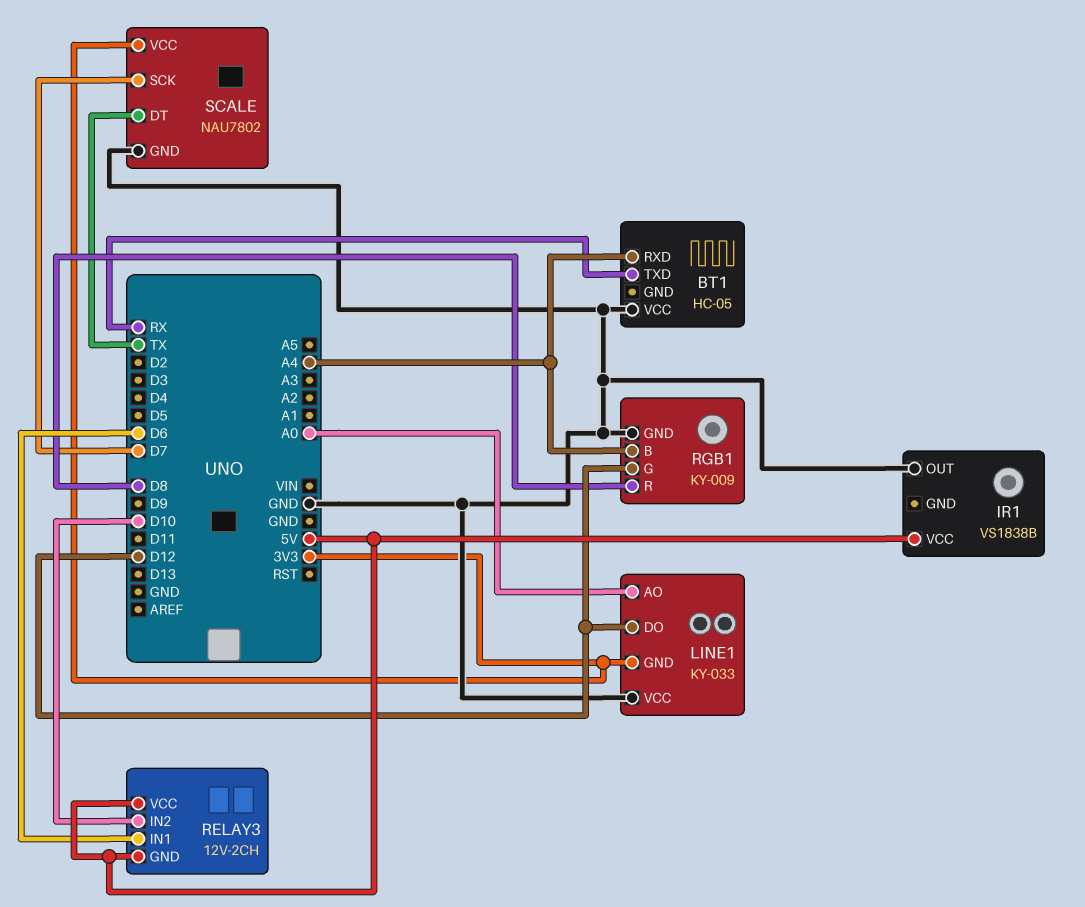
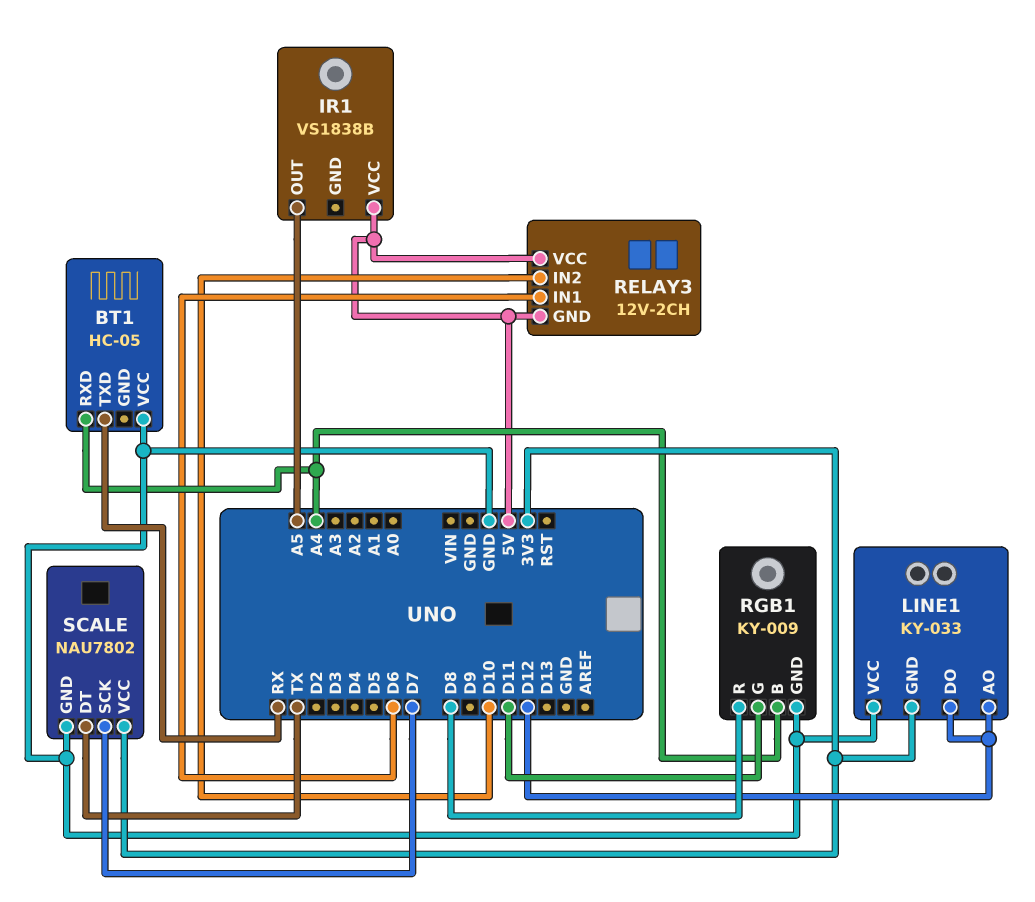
IR1 pin OUT: GND -> A5
LINE1 pin AO: A0 -> D12
RGB1 pin G: D12 -> D11

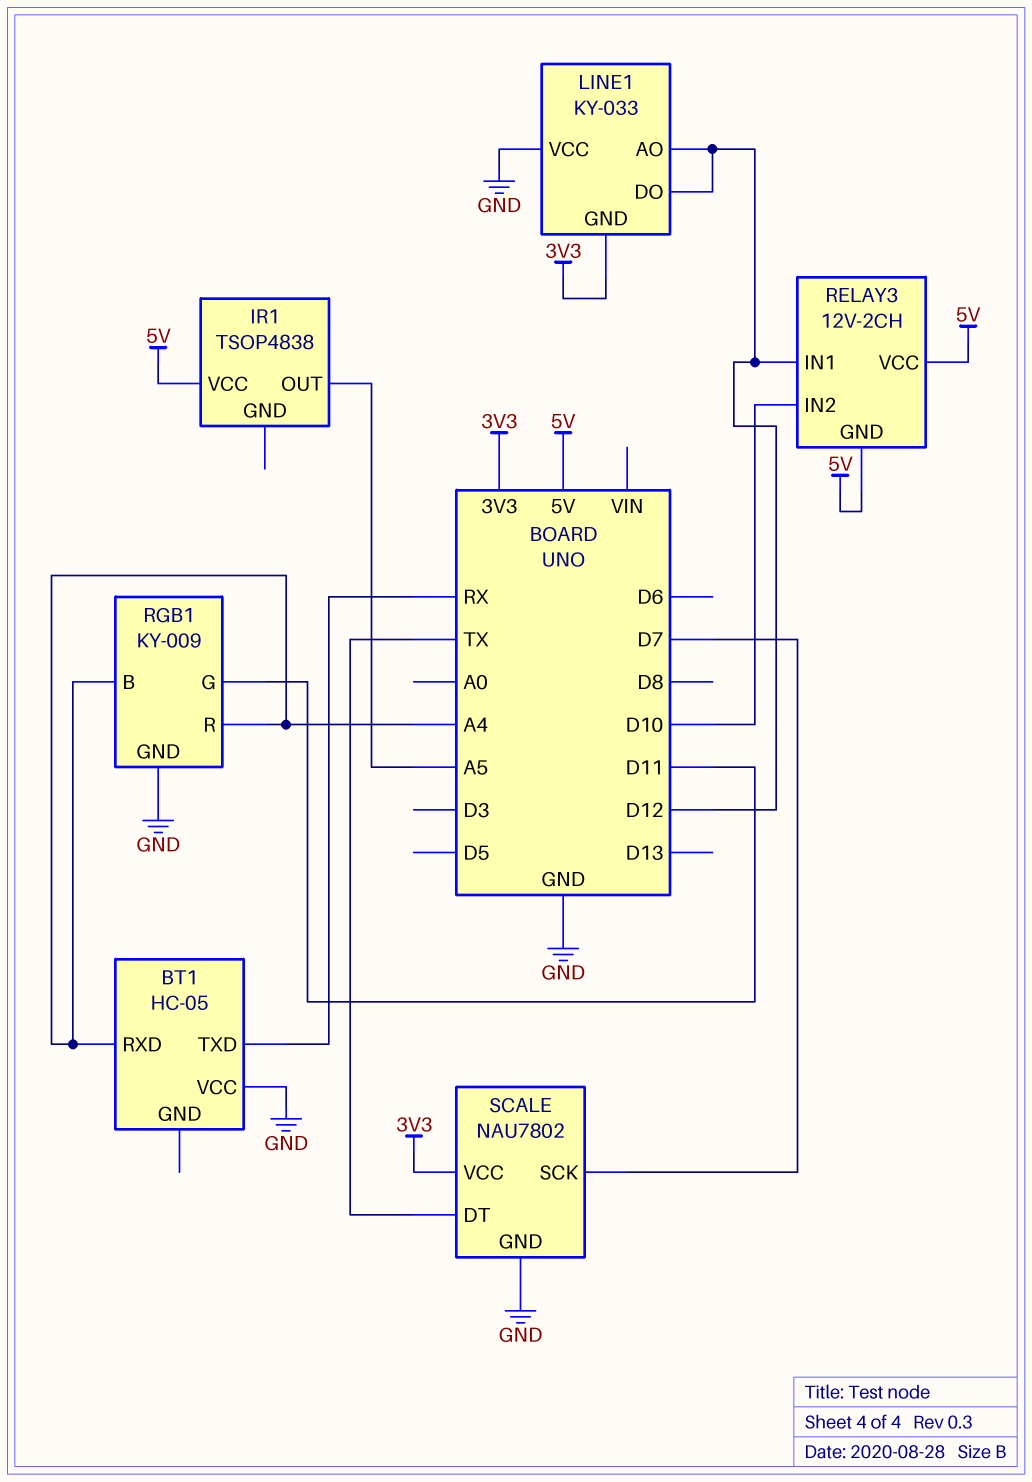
IR1: VS1838B -> TSOP4838
RELAY3 pin IN1: D6 -> D12
RGB1 pin R: D8 -> A4

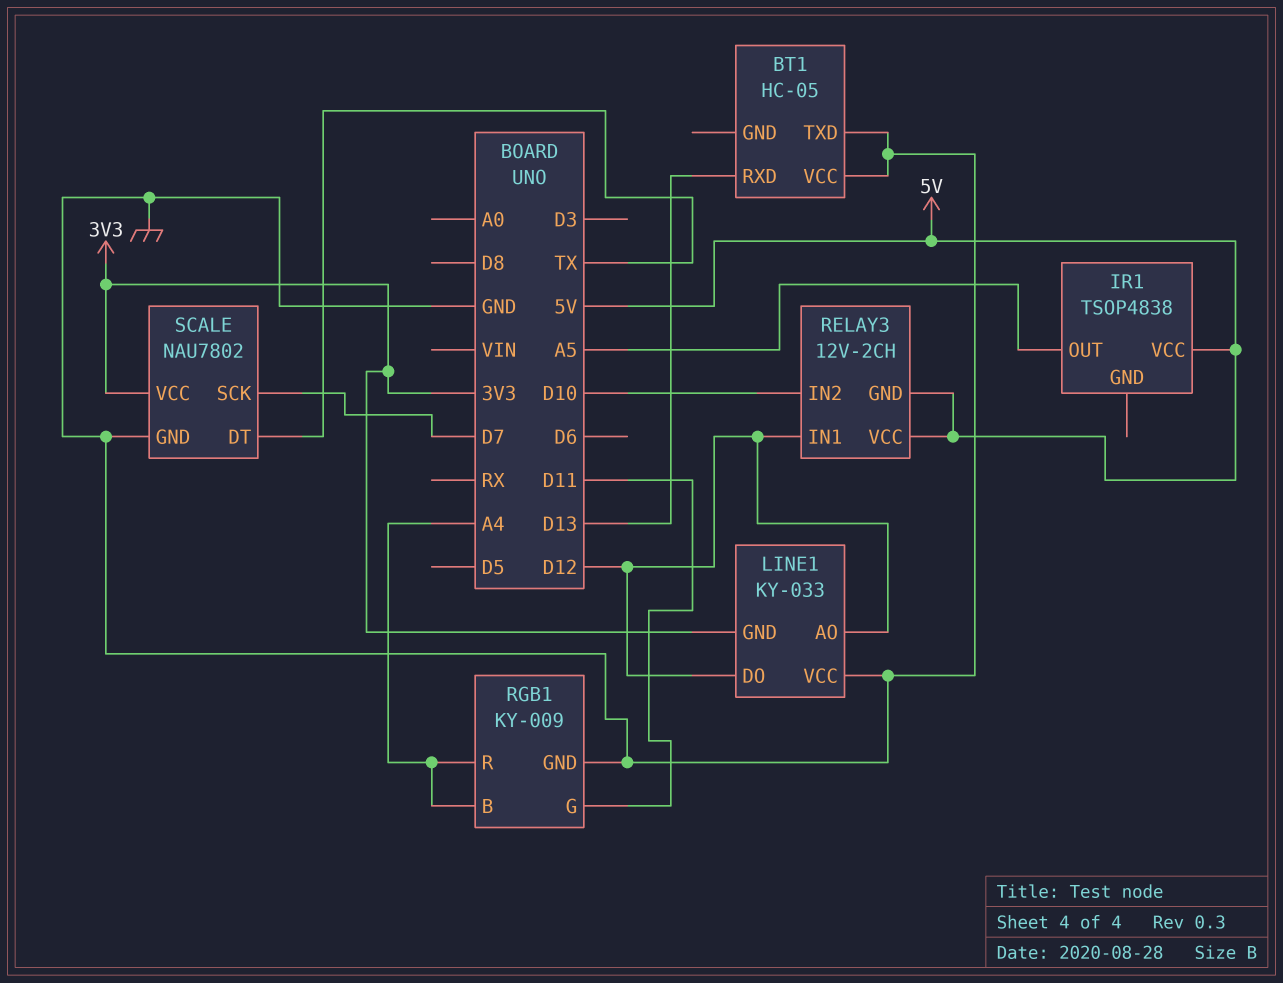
BT1 pin RXD: A4 -> D13
BT1 pin TXD: RX -> GND

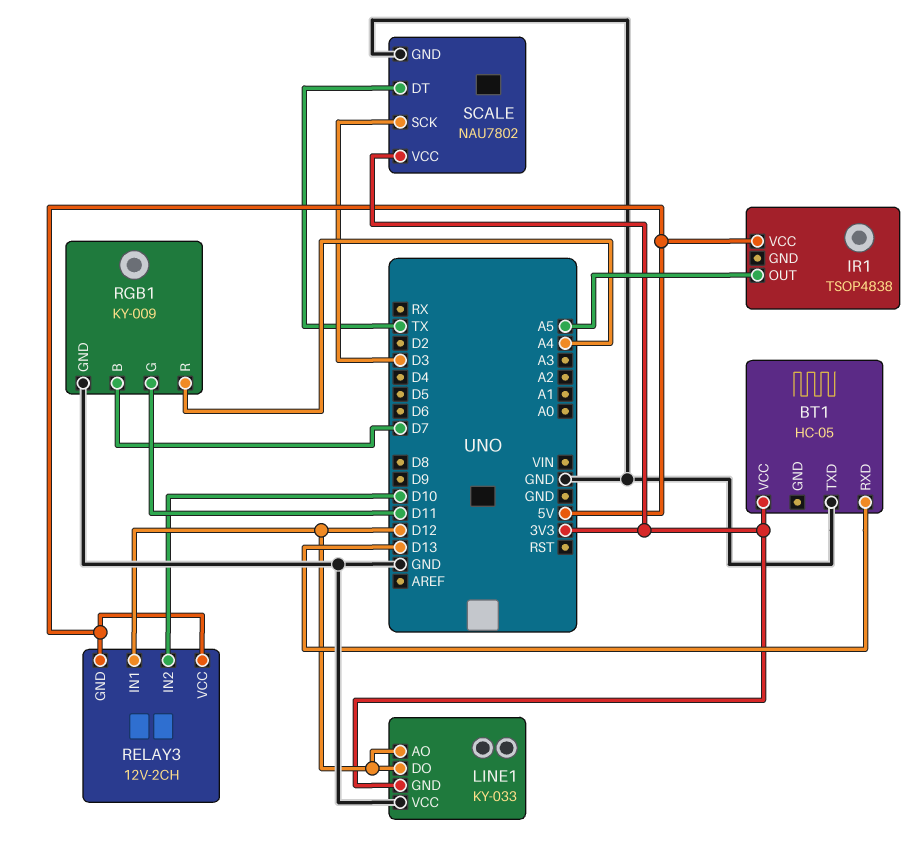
BT1 pin VCC: GND -> 3V3
RGB1 pin B: A4 -> D7
SCALE pin SCK: D7 -> D3

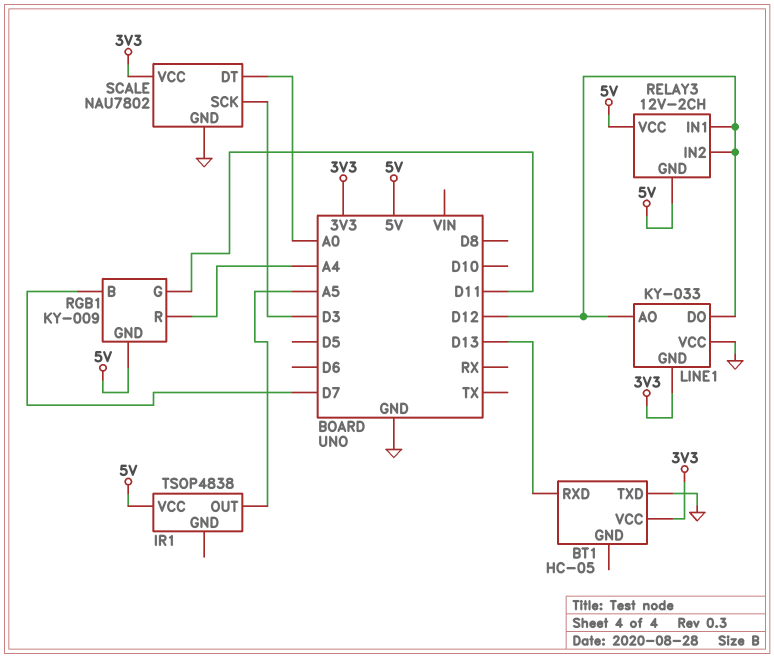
RELAY3 pin IN2: D10 -> D12
RGB1 pin GND: GND -> 5V
SCALE pin DT: TX -> A0

